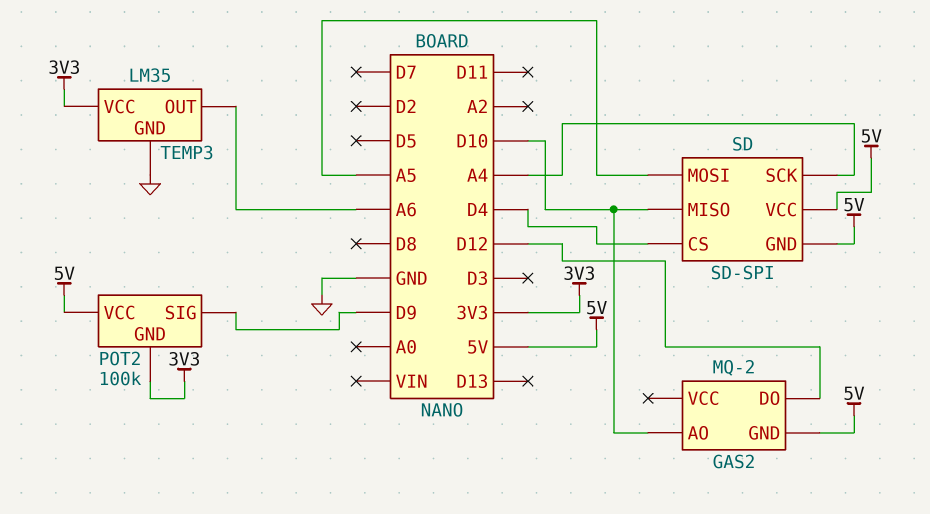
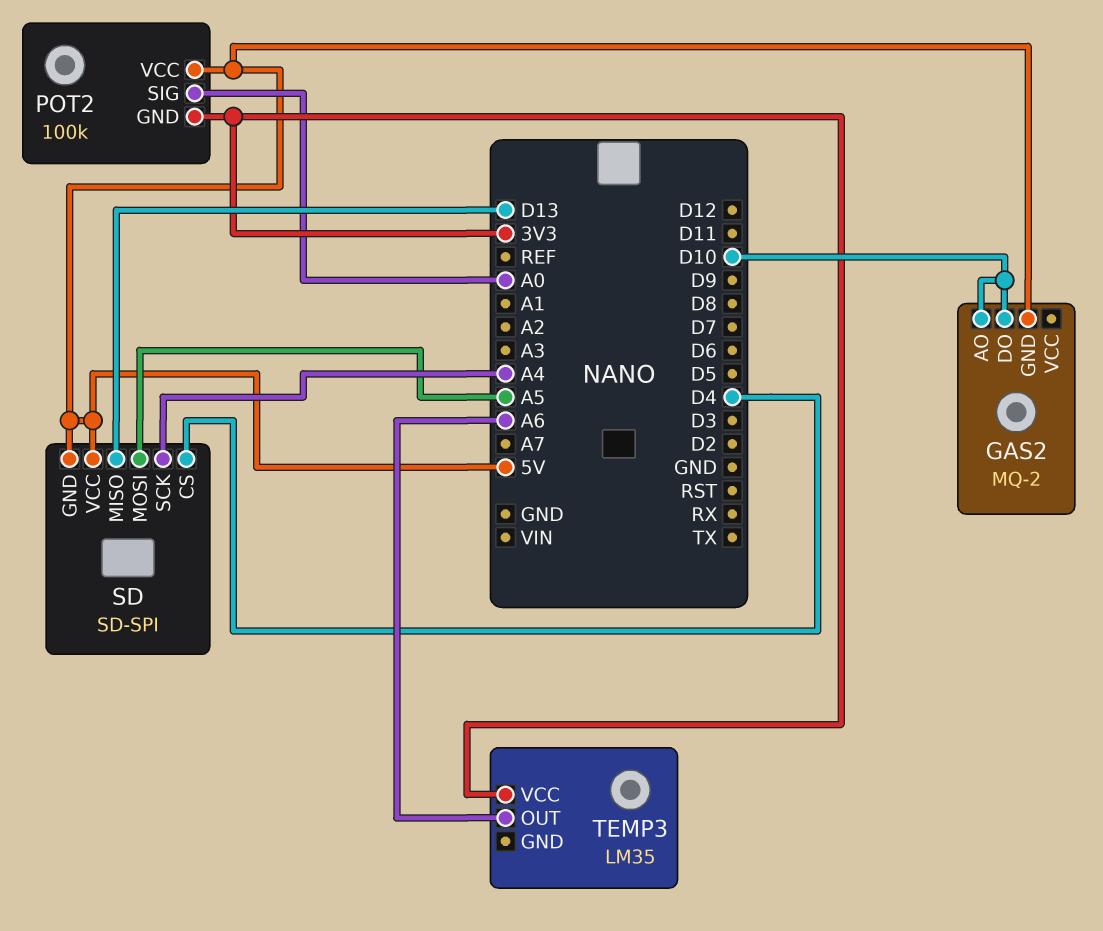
GAS2 pin DO: D12 -> D10
POT2 pin SIG: D9 -> A0
SD pin MISO: D10 -> D13
TEMP3 pin GND: GND -> none

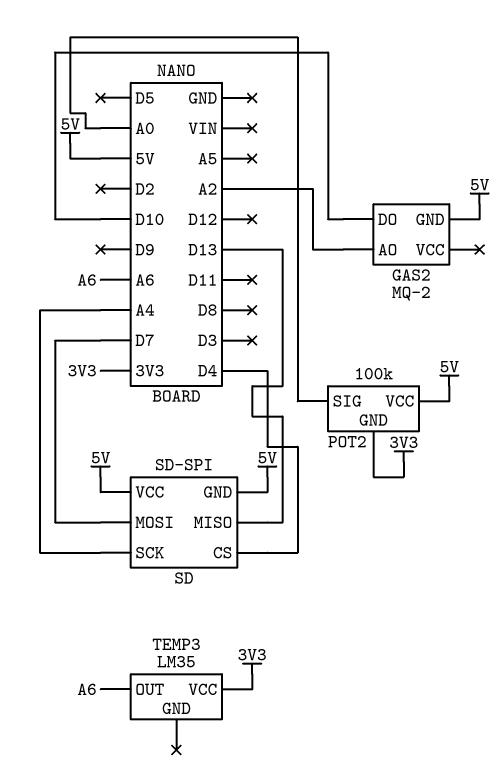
GAS2 pin AO: D10 -> A2
SD pin MOSI: A5 -> D7

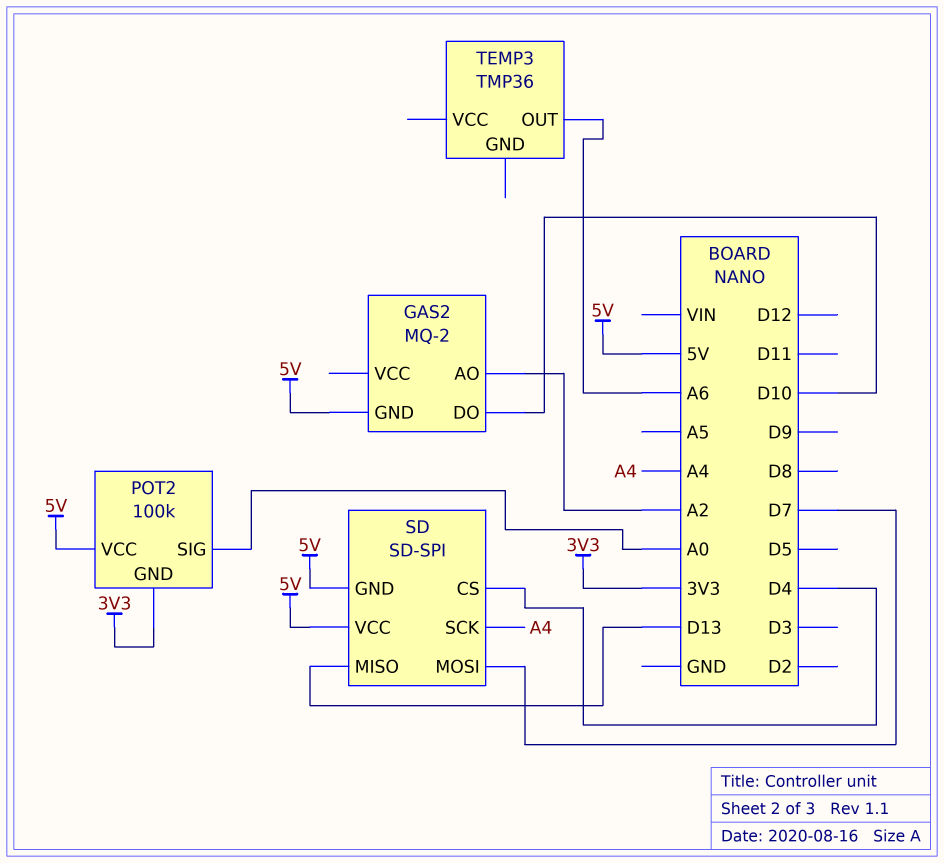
TEMP3: LM35 -> TMP36
TEMP3 pin VCC: 3V3 -> none

